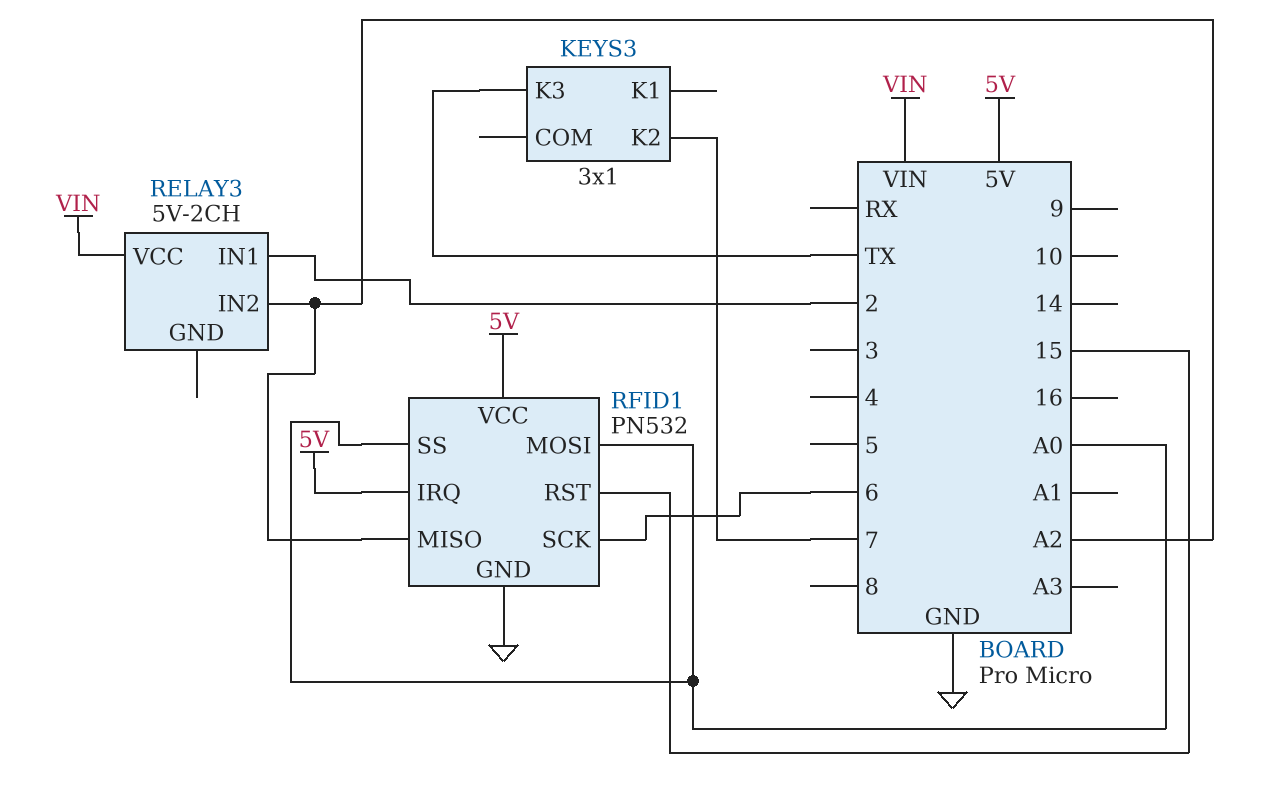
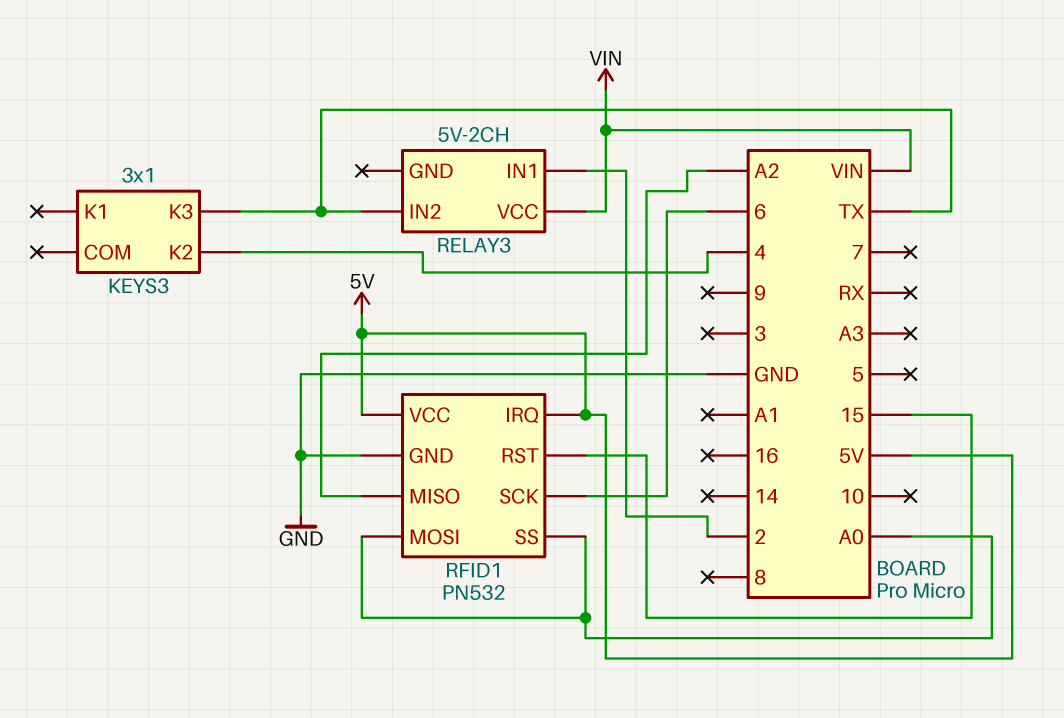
KEYS3 pin K2: 7 -> 4
RELAY3 pin IN2: A2 -> TX

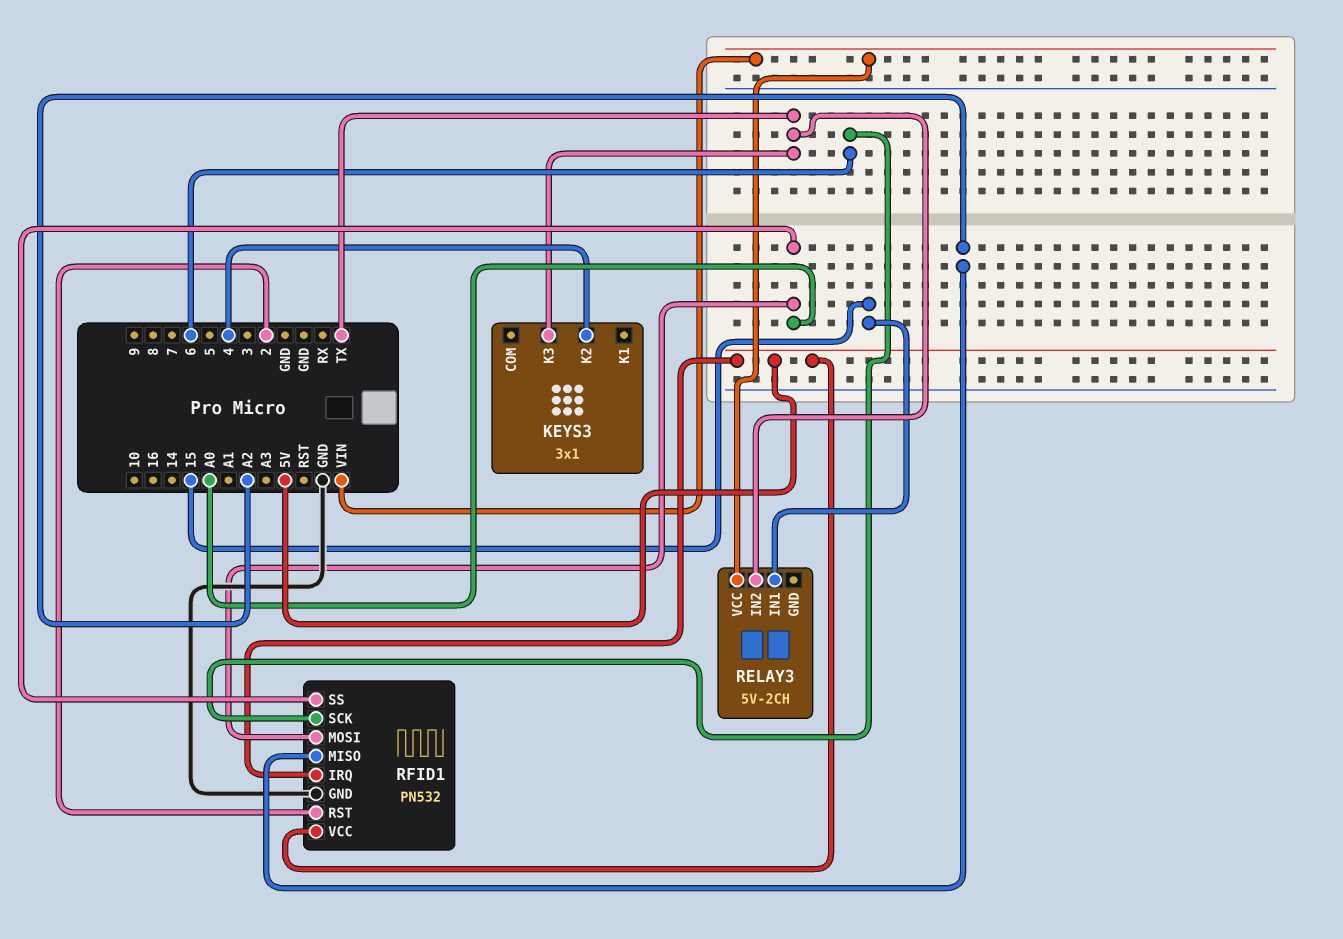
RELAY3 pin IN1: 2 -> 15
RFID1 pin RST: 15 -> 2

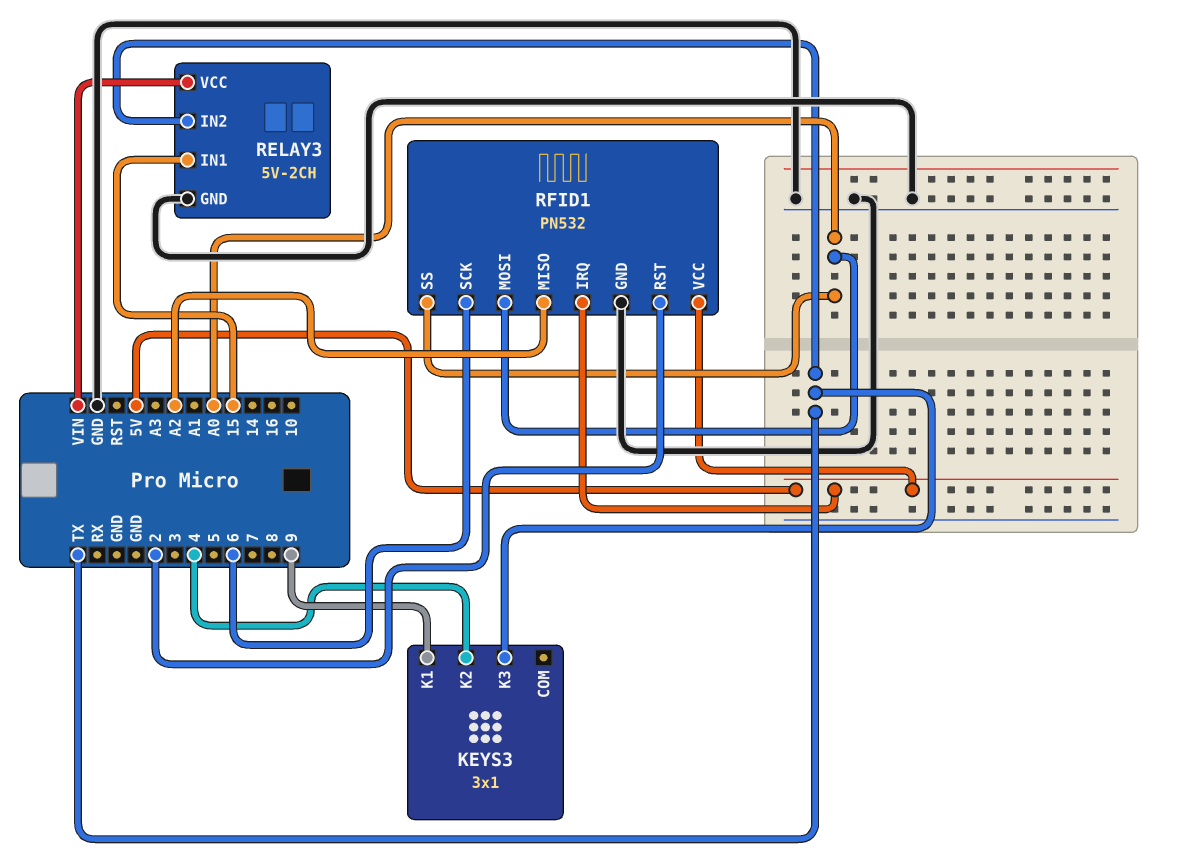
KEYS3 pin K1: none -> 9
RELAY3 pin GND: none -> GND

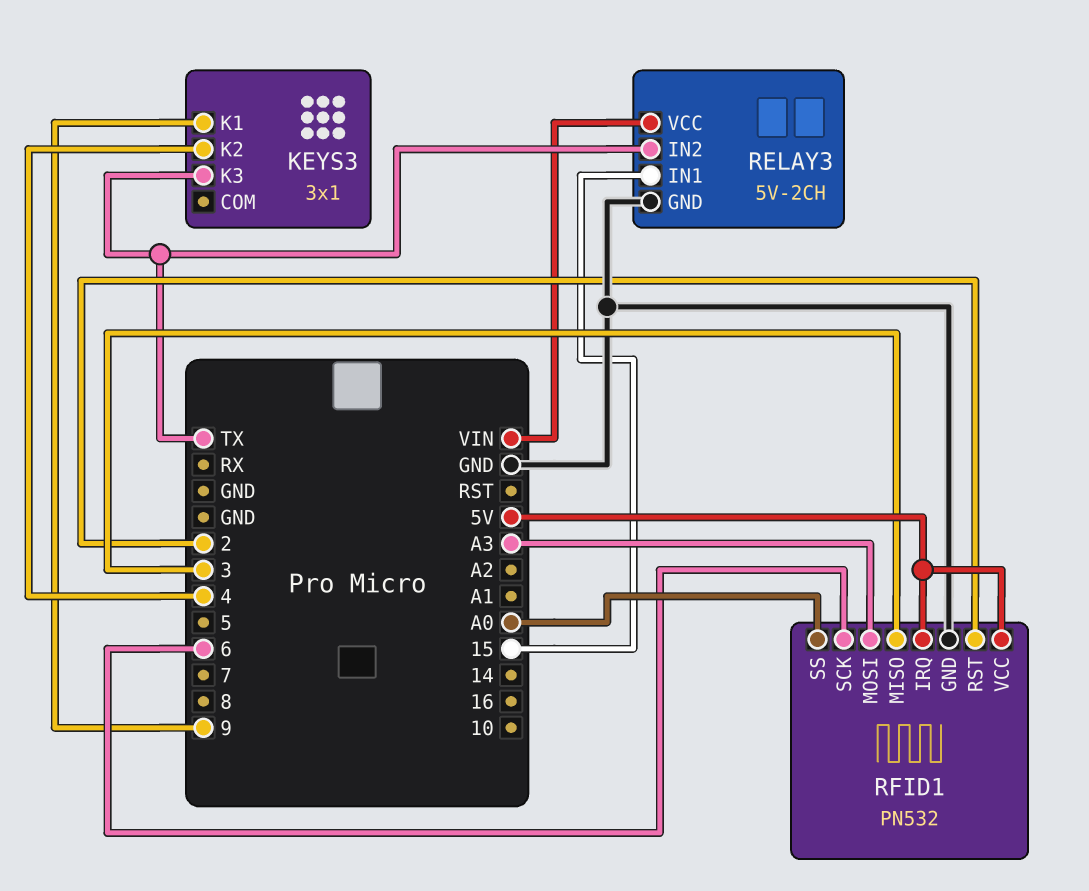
RFID1 pin MISO: A2 -> 3
RFID1 pin MOSI: A0 -> A3

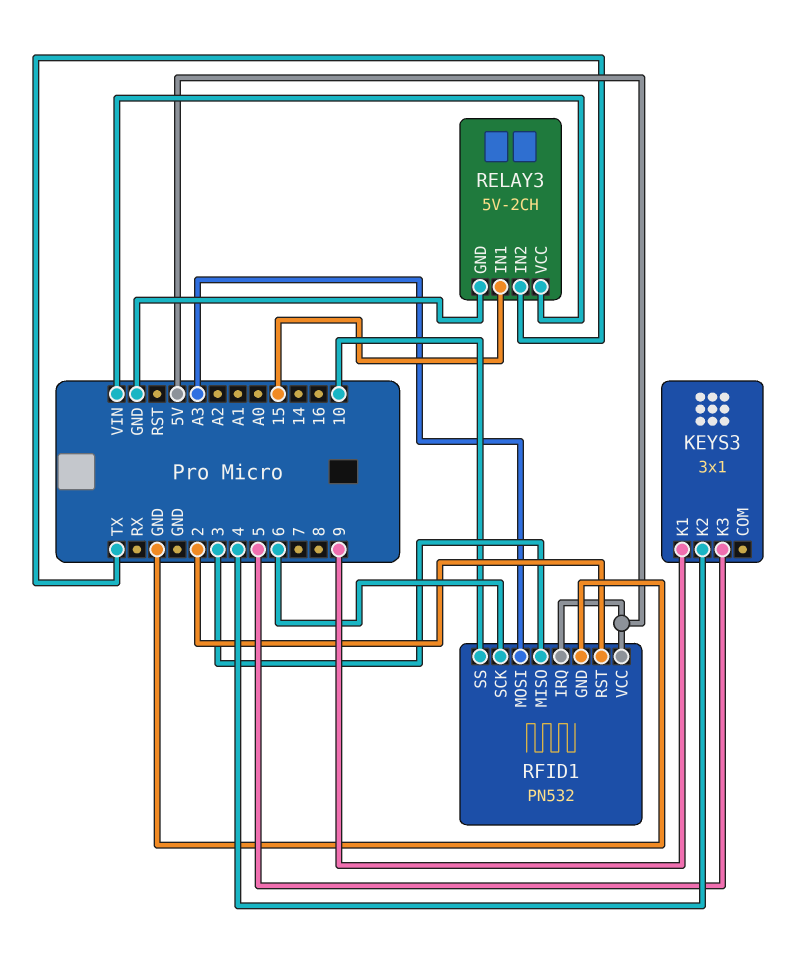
KEYS3 pin K3: TX -> 5
RFID1 pin SS: A0 -> 10

